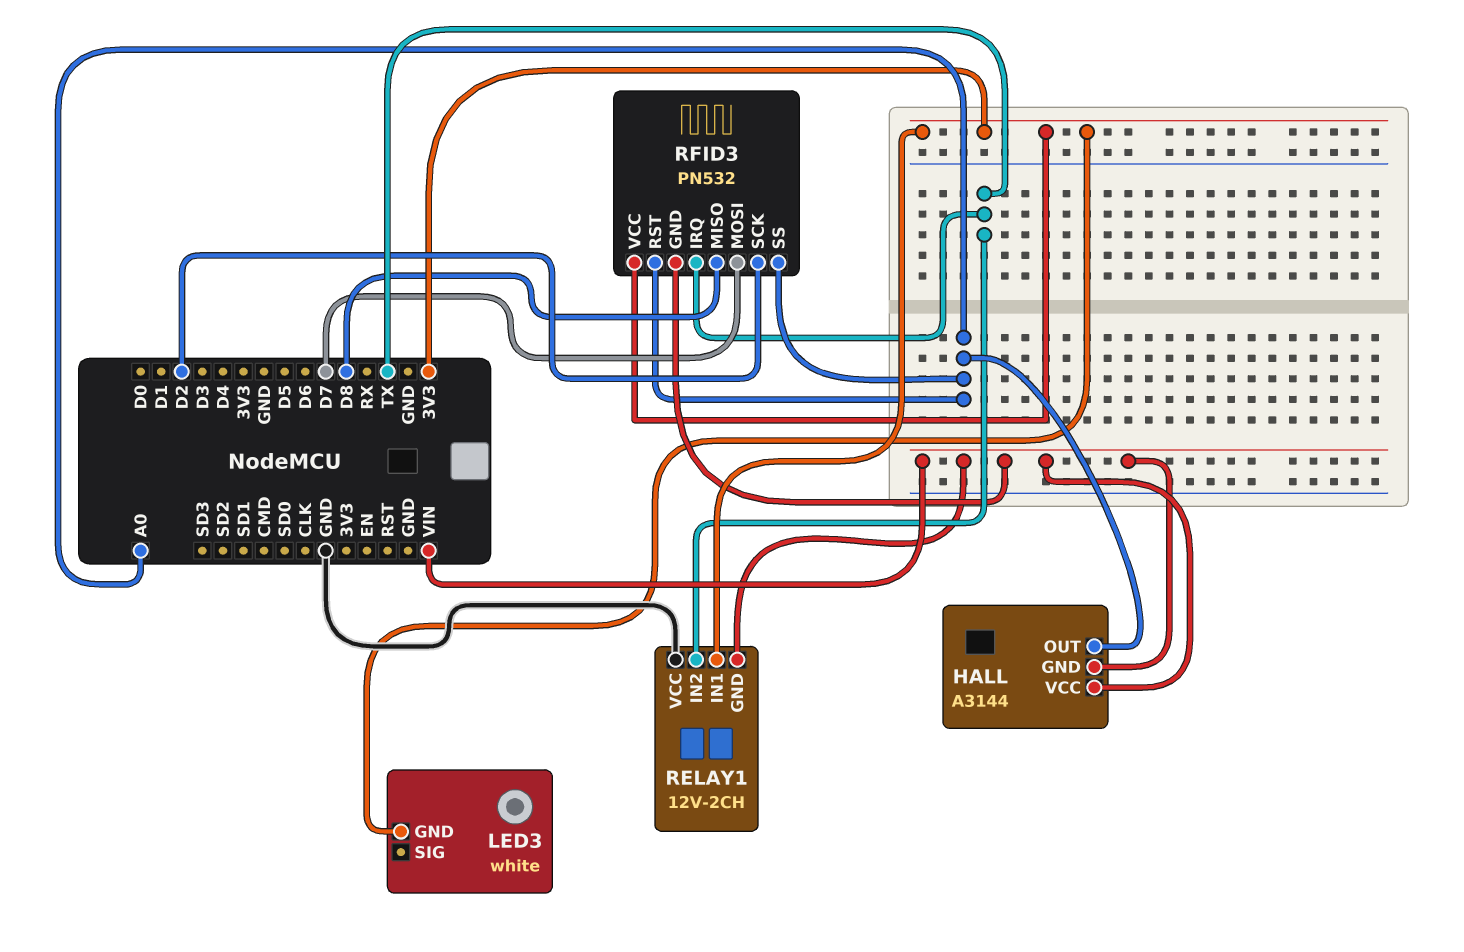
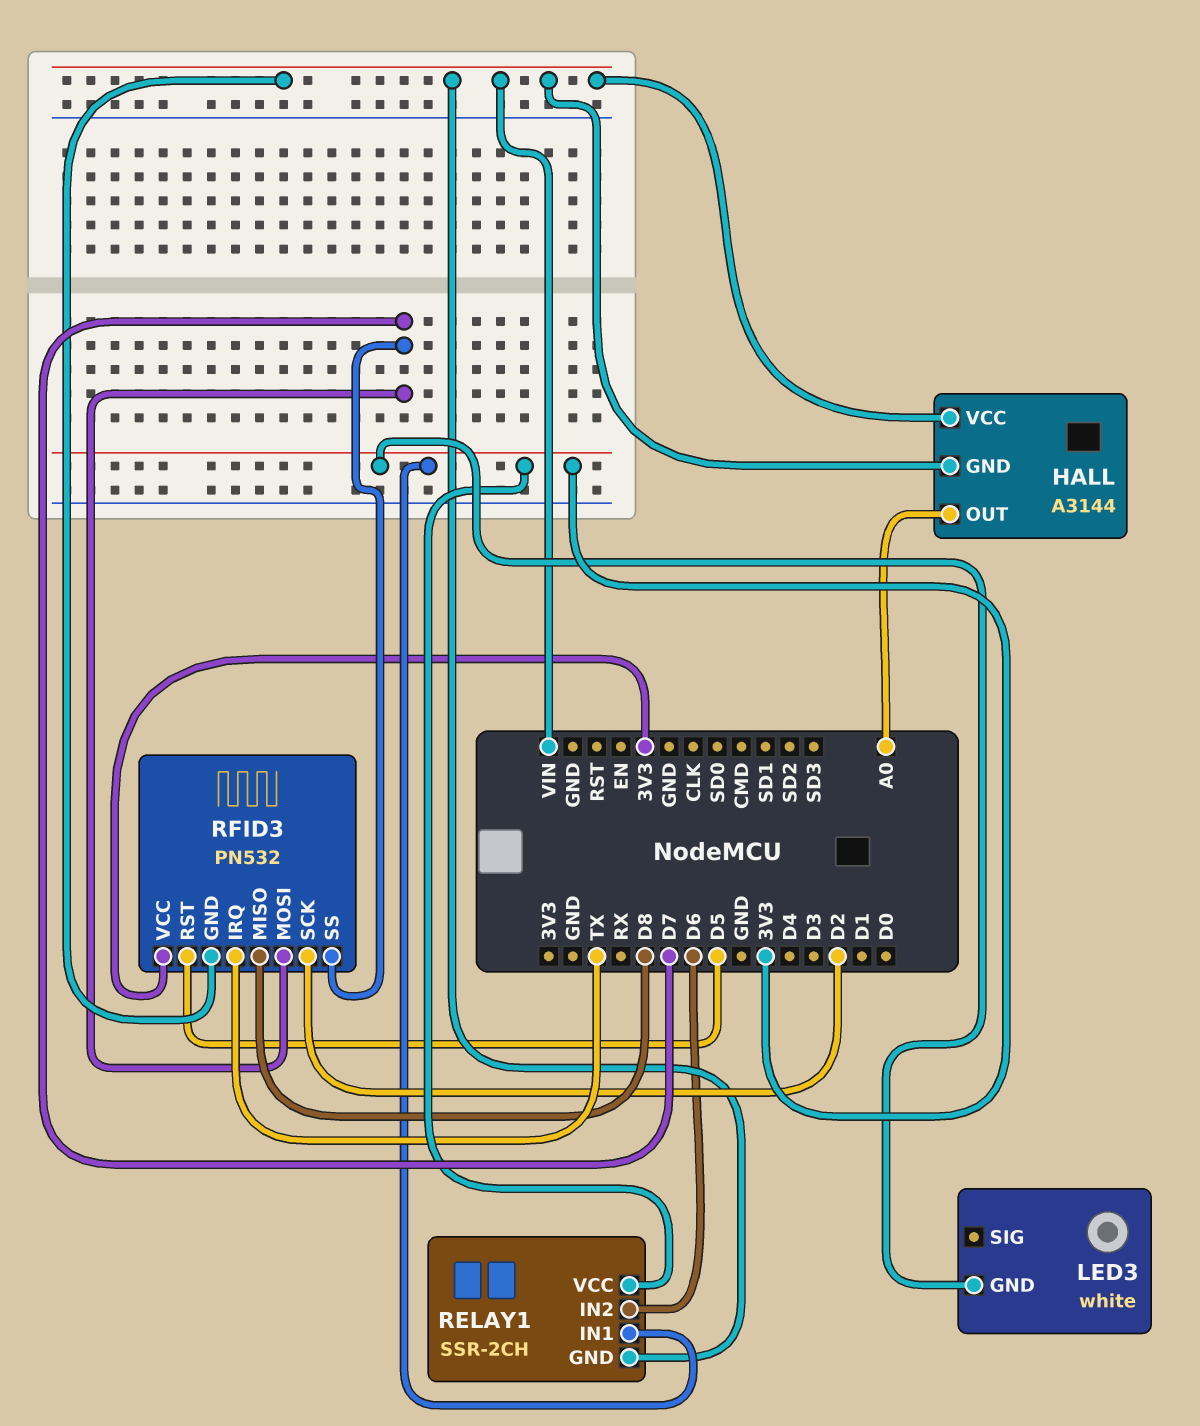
RELAY1: 12V-2CH -> SSR-2CH
RELAY1 pin IN2: TX -> D6
RELAY1 pin VCC: GND -> 3V3
RFID3 pin RST: A0 -> D5
RFID3 pin SS: A0 -> D7

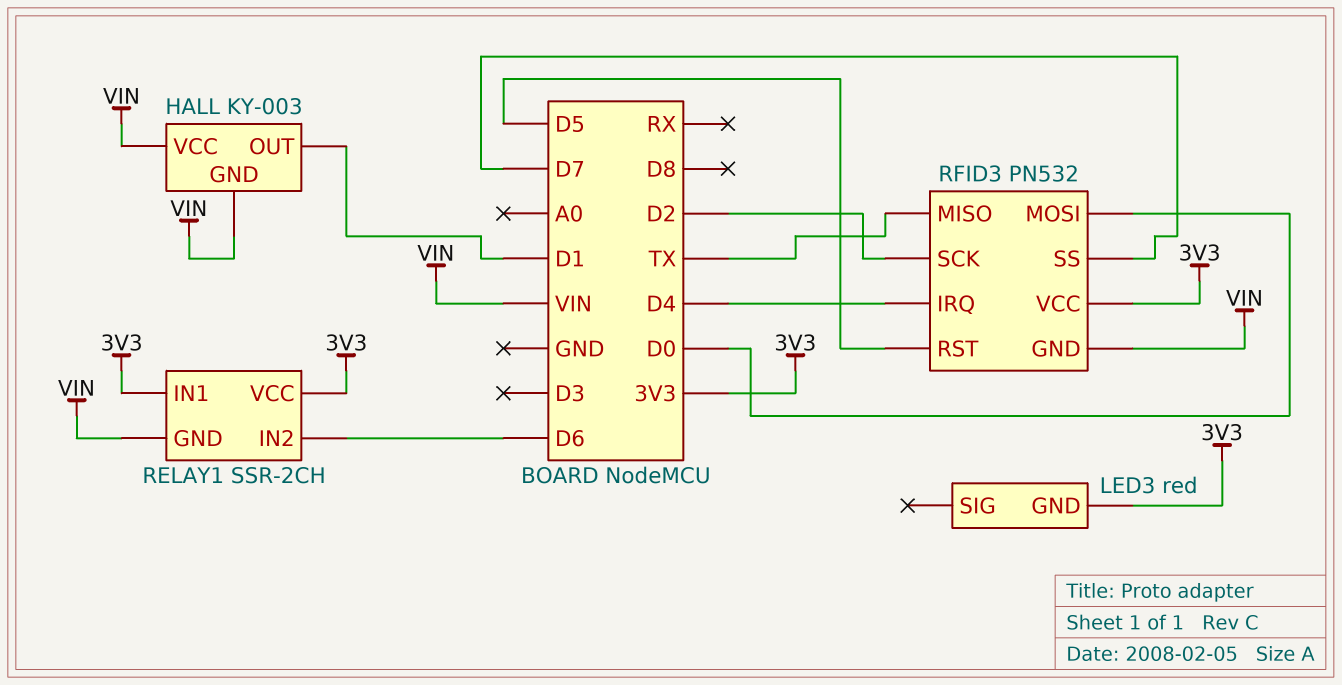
HALL: A3144 -> KY-003
HALL pin OUT: A0 -> D1
LED3: white -> red
RFID3 pin IRQ: TX -> D4
RFID3 pin MISO: D8 -> TX
RFID3 pin MOSI: D7 -> D0

